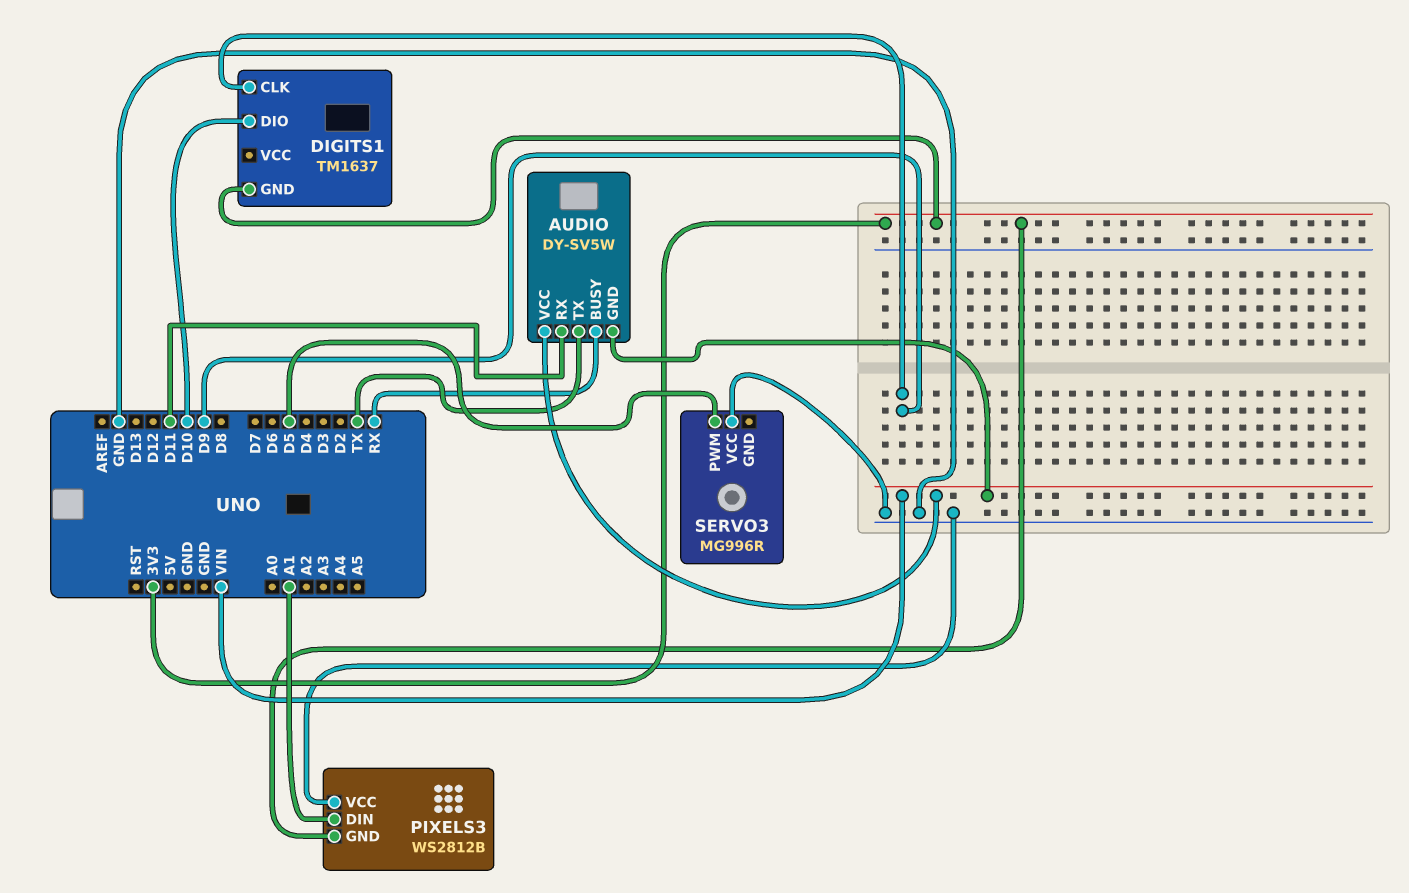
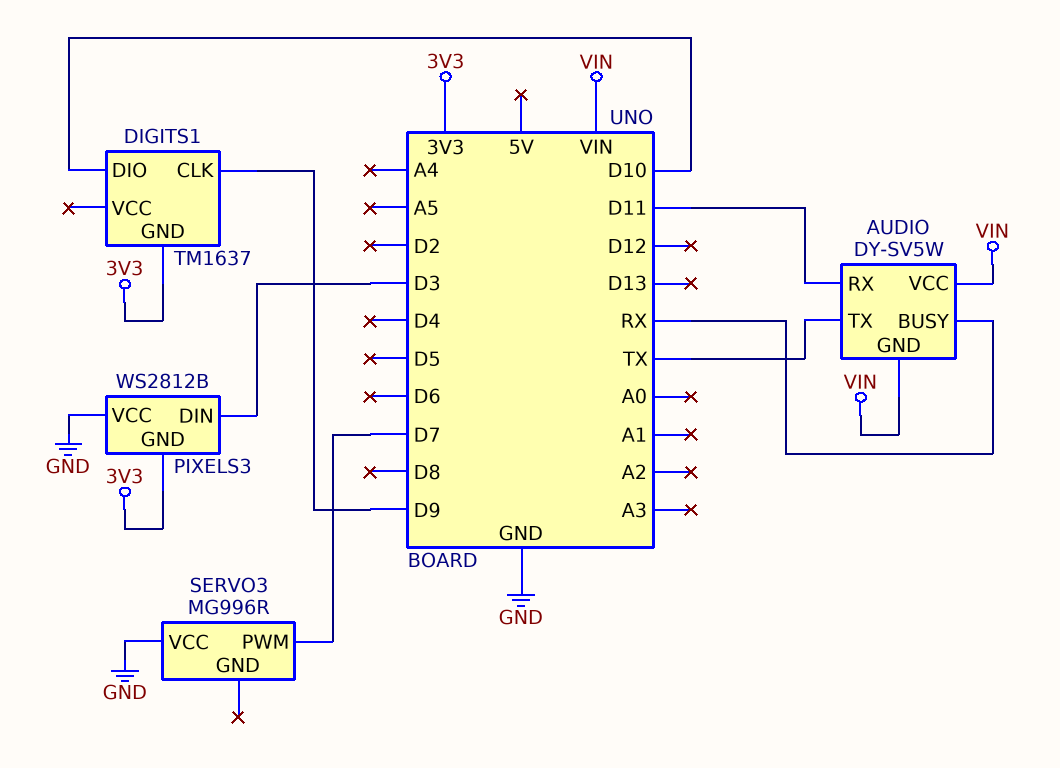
PIXELS3 pin DIN: A1 -> D3
SERVO3 pin PWM: D5 -> D7

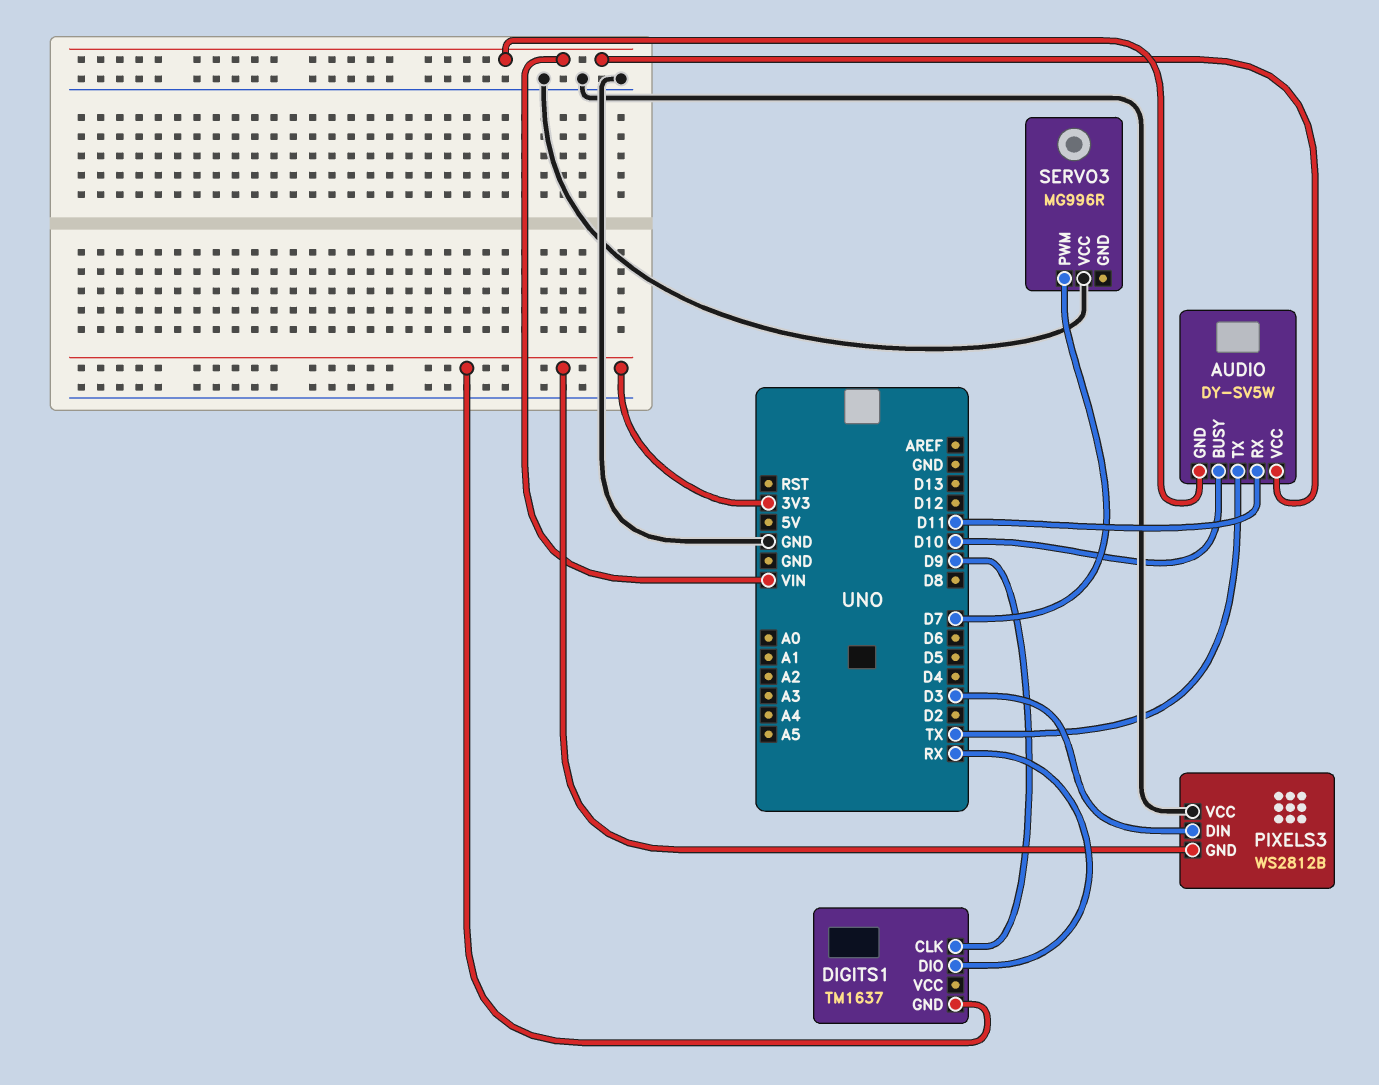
AUDIO pin BUSY: RX -> D10
DIGITS1 pin DIO: D10 -> RX

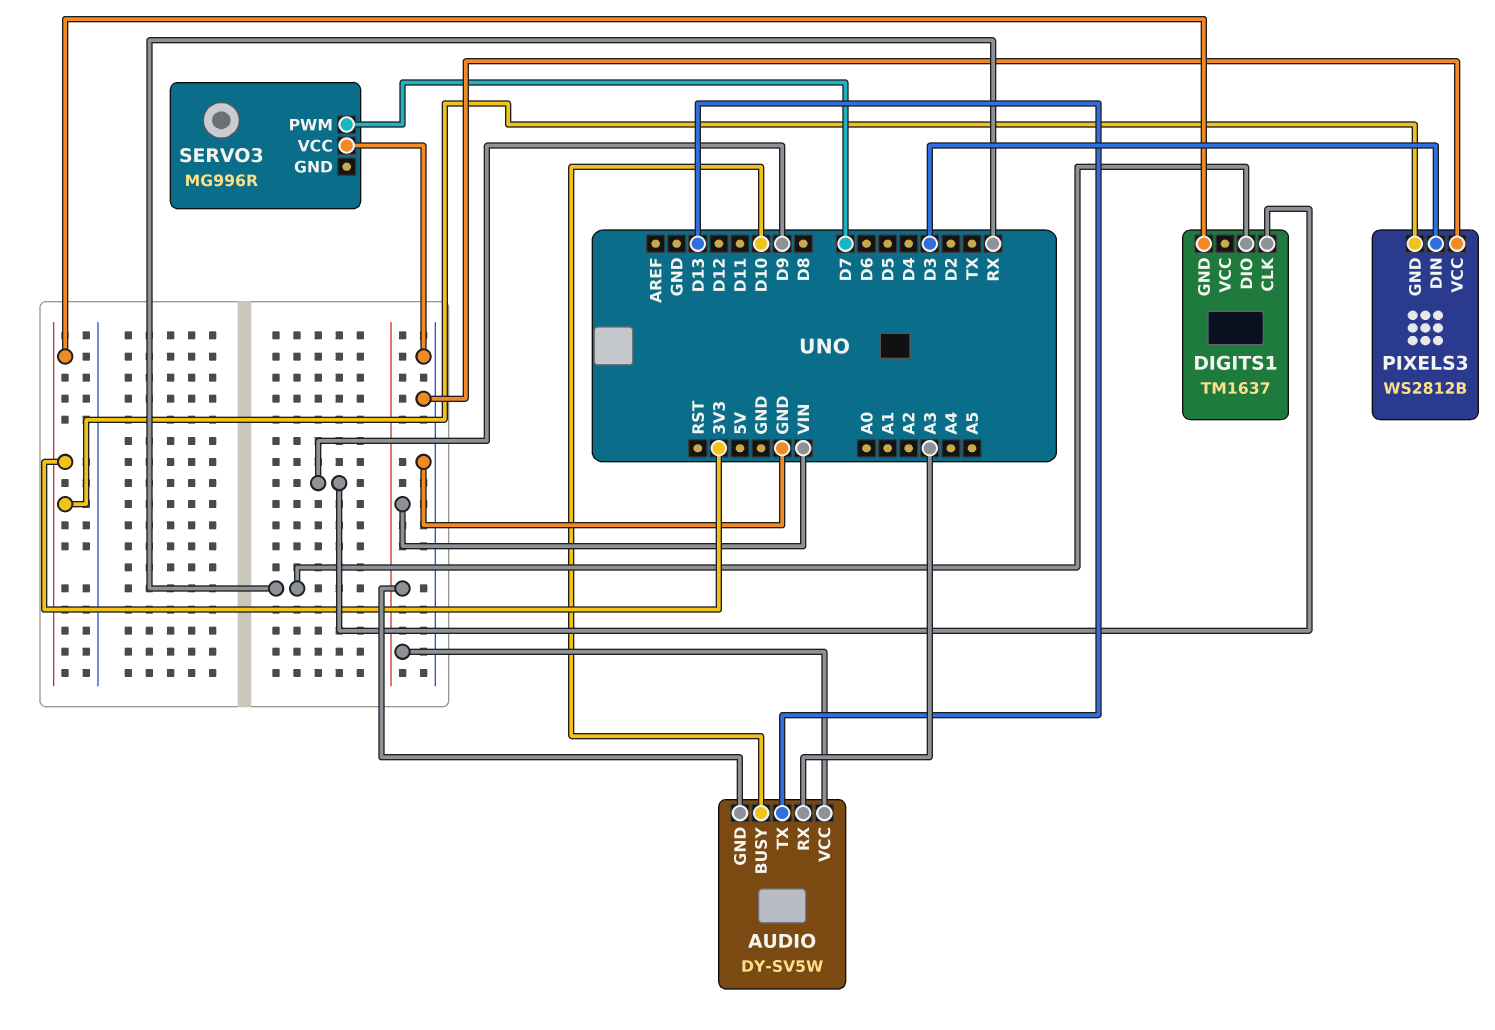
AUDIO pin RX: D11 -> A3
AUDIO pin TX: TX -> D13

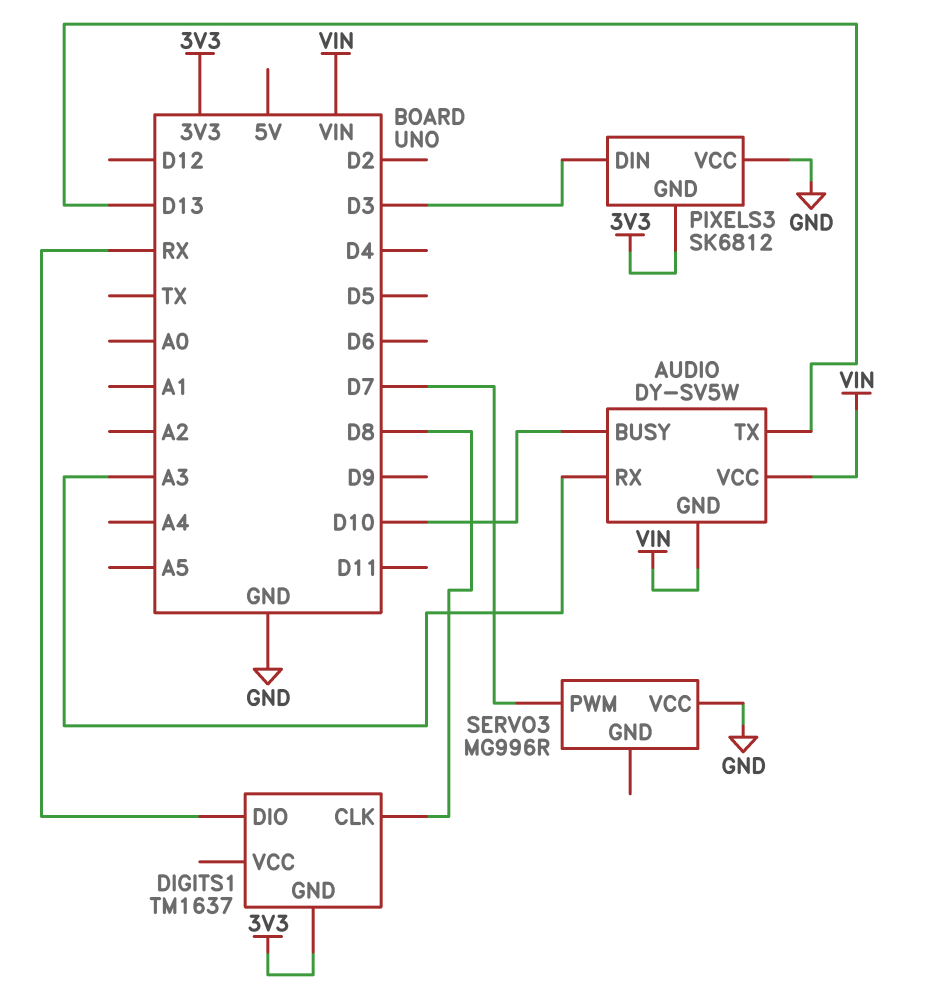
DIGITS1 pin CLK: D9 -> D8
PIXELS3: WS2812B -> SK6812

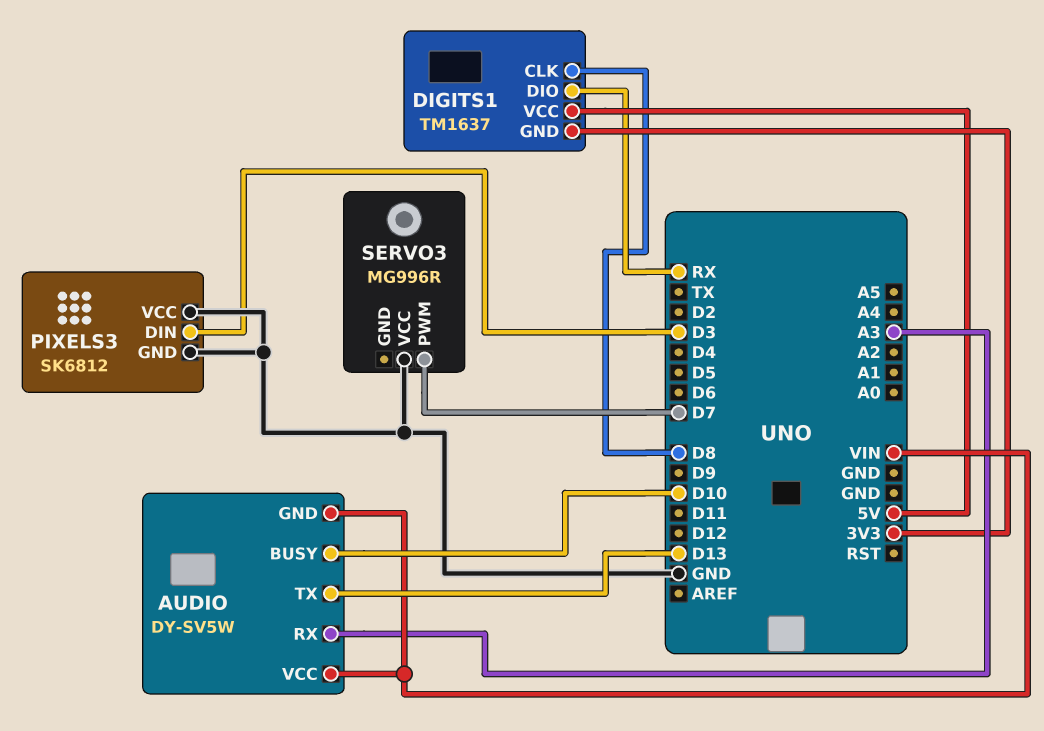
DIGITS1 pin VCC: none -> 5V
PIXELS3 pin GND: 3V3 -> GND

